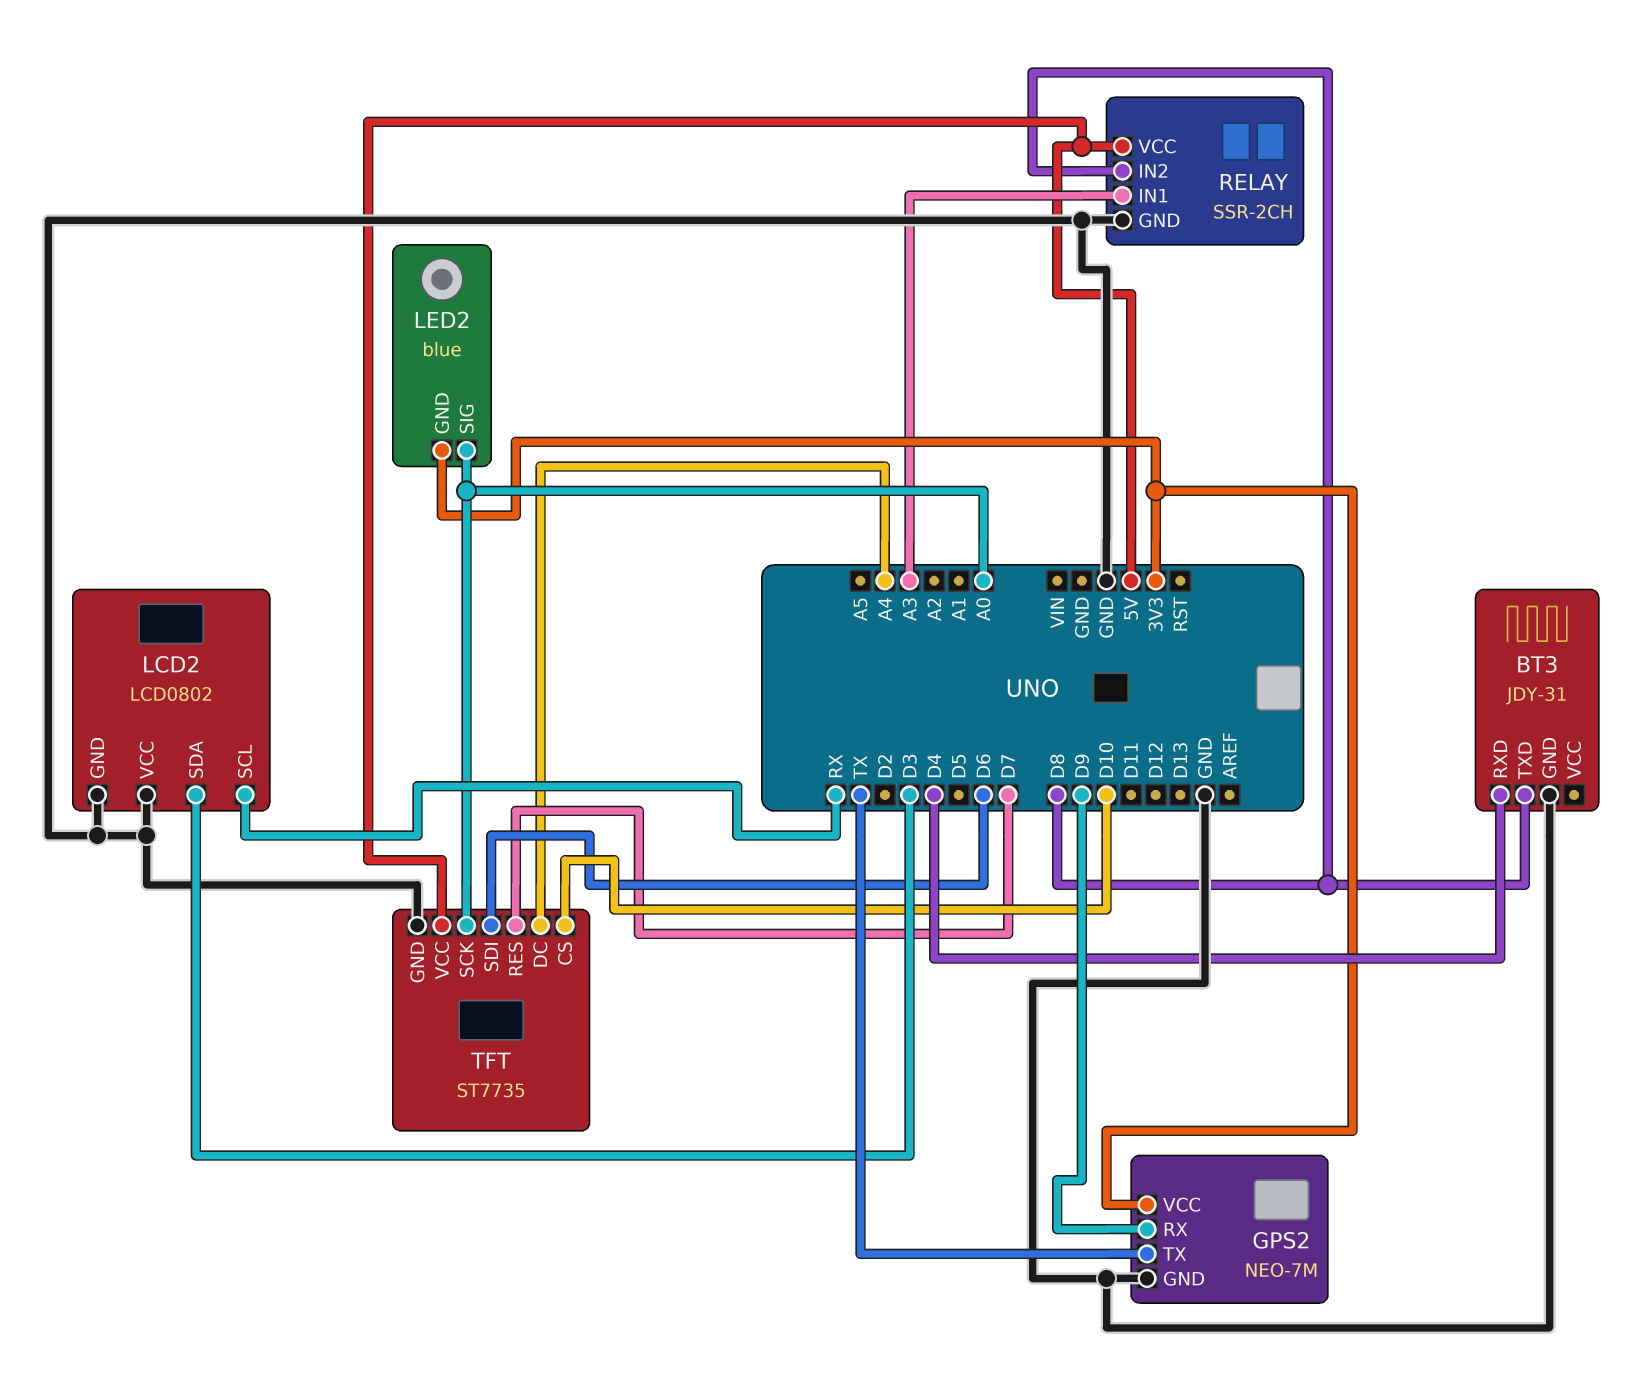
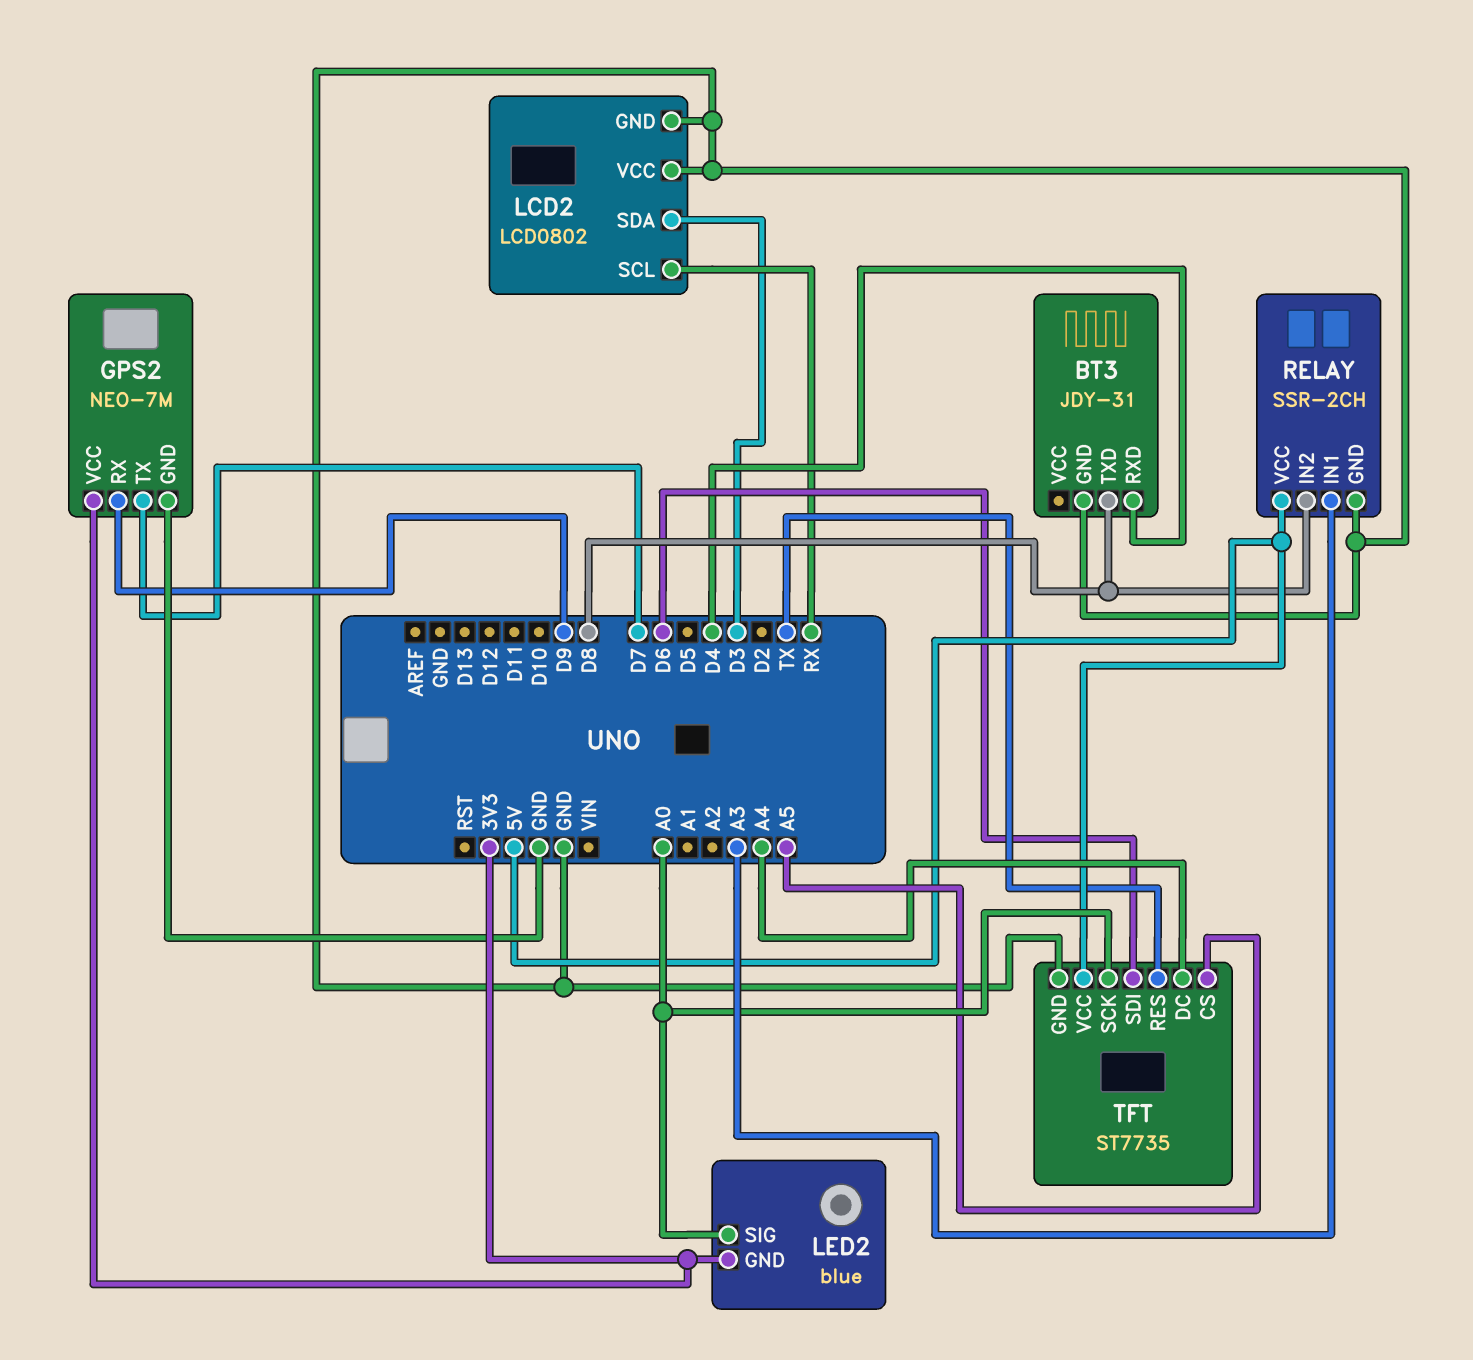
GPS2 pin TX: TX -> D7
TFT pin CS: D10 -> A5
TFT pin RES: D7 -> TX

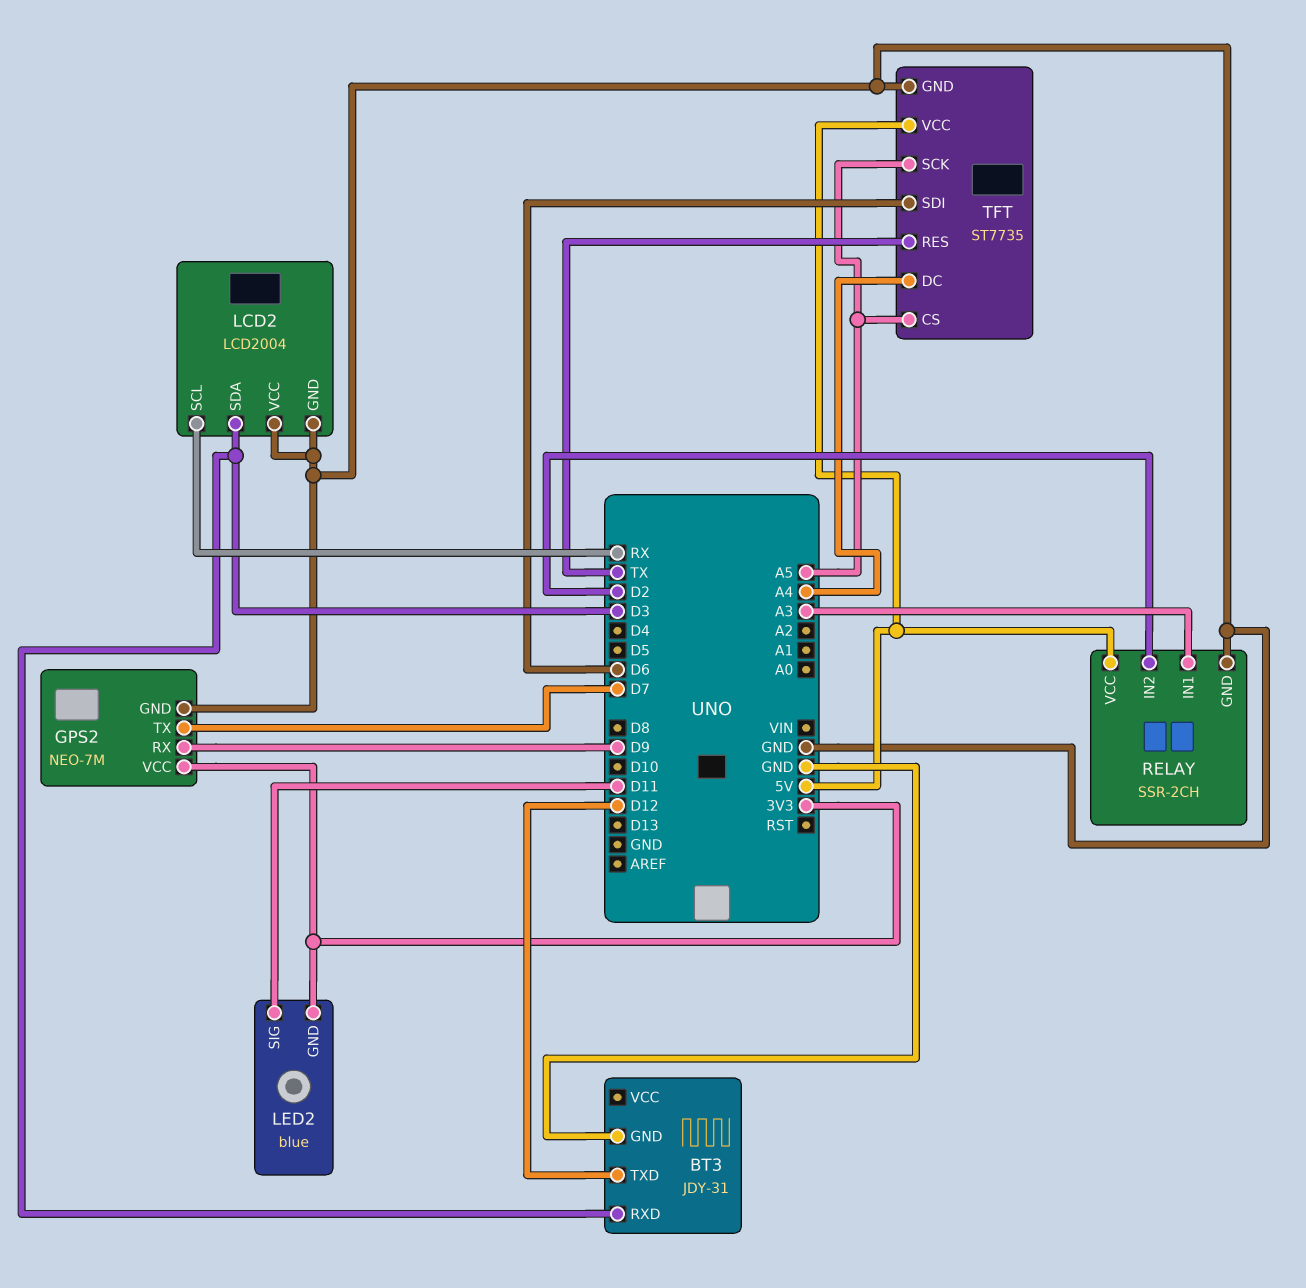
BT3 pin RXD: D4 -> D3
BT3 pin TXD: D8 -> D12
LCD2: LCD0802 -> LCD2004
LED2 pin SIG: A0 -> D11
RELAY pin IN2: D8 -> D2
TFT pin SCK: A0 -> A5

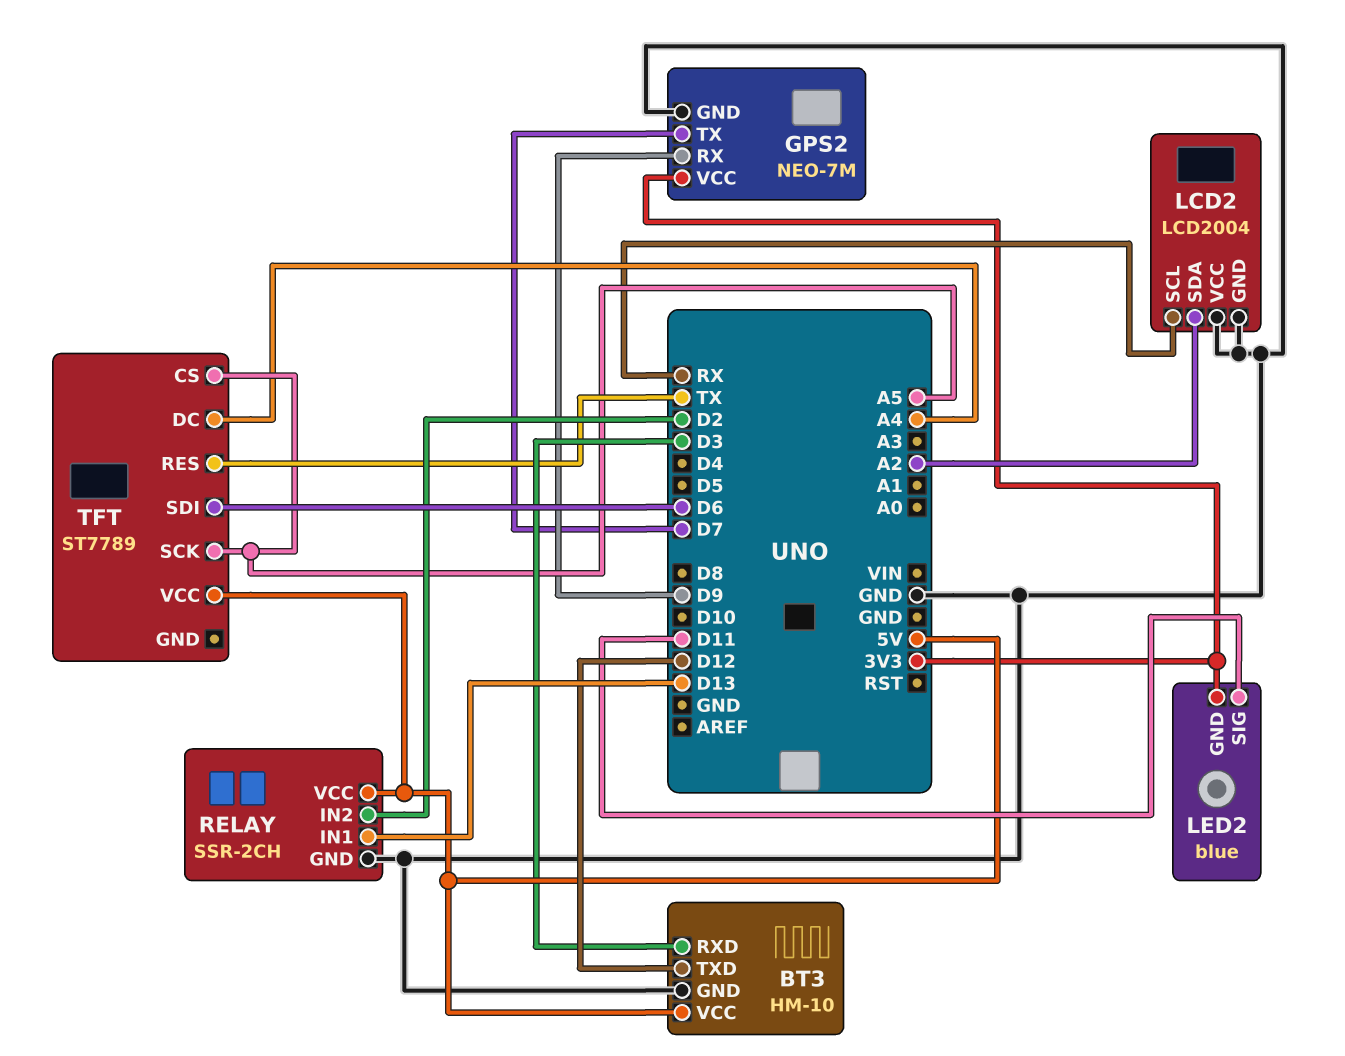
BT3: JDY-31 -> HM-10
BT3 pin VCC: none -> 5V
LCD2 pin SDA: D3 -> A2
RELAY pin IN1: A3 -> D13
TFT: ST7735 -> ST7789
TFT pin GND: GND -> none

